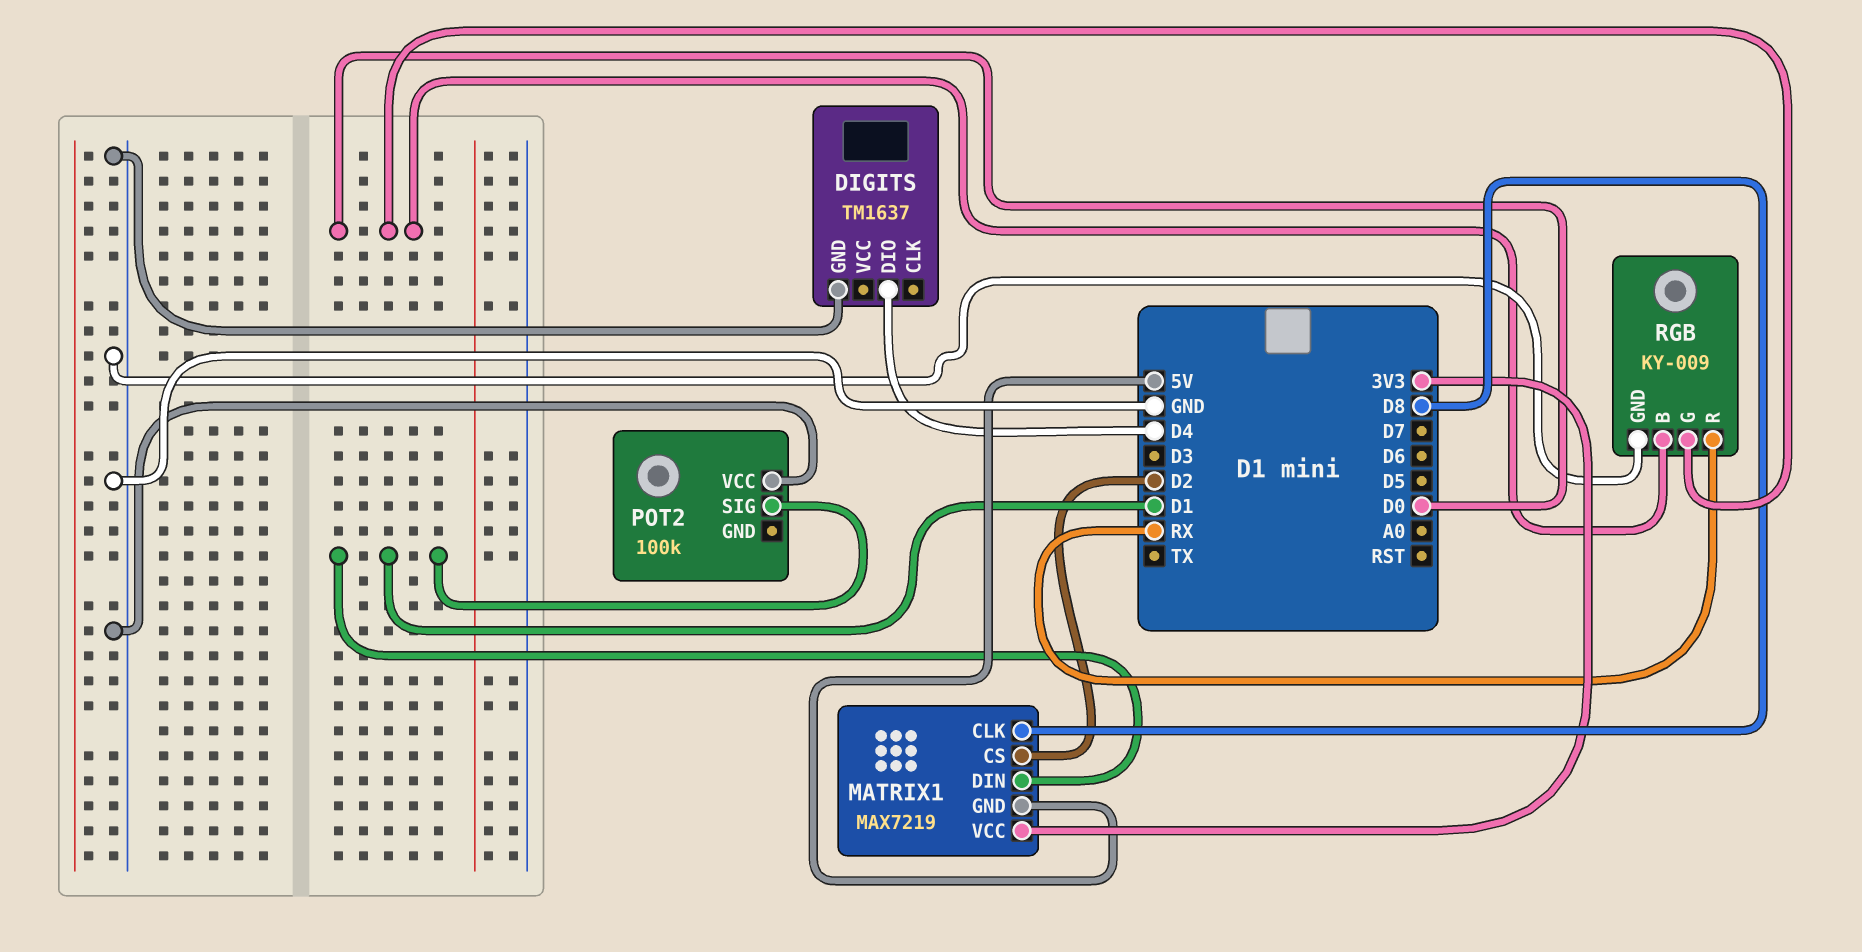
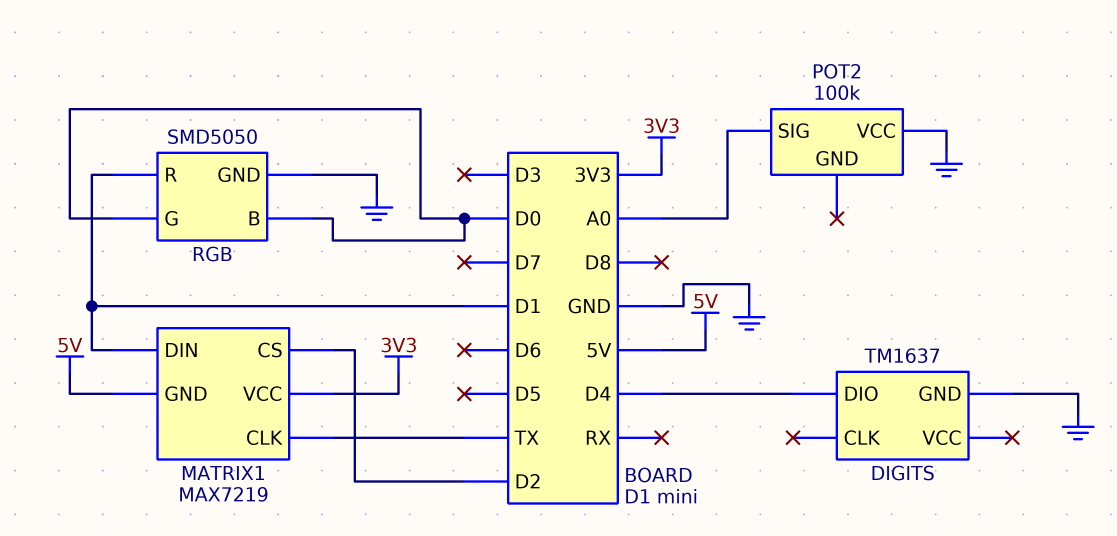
MATRIX1 pin CLK: D8 -> TX
POT2 pin SIG: D1 -> A0
RGB: KY-009 -> SMD5050
RGB pin R: RX -> D1

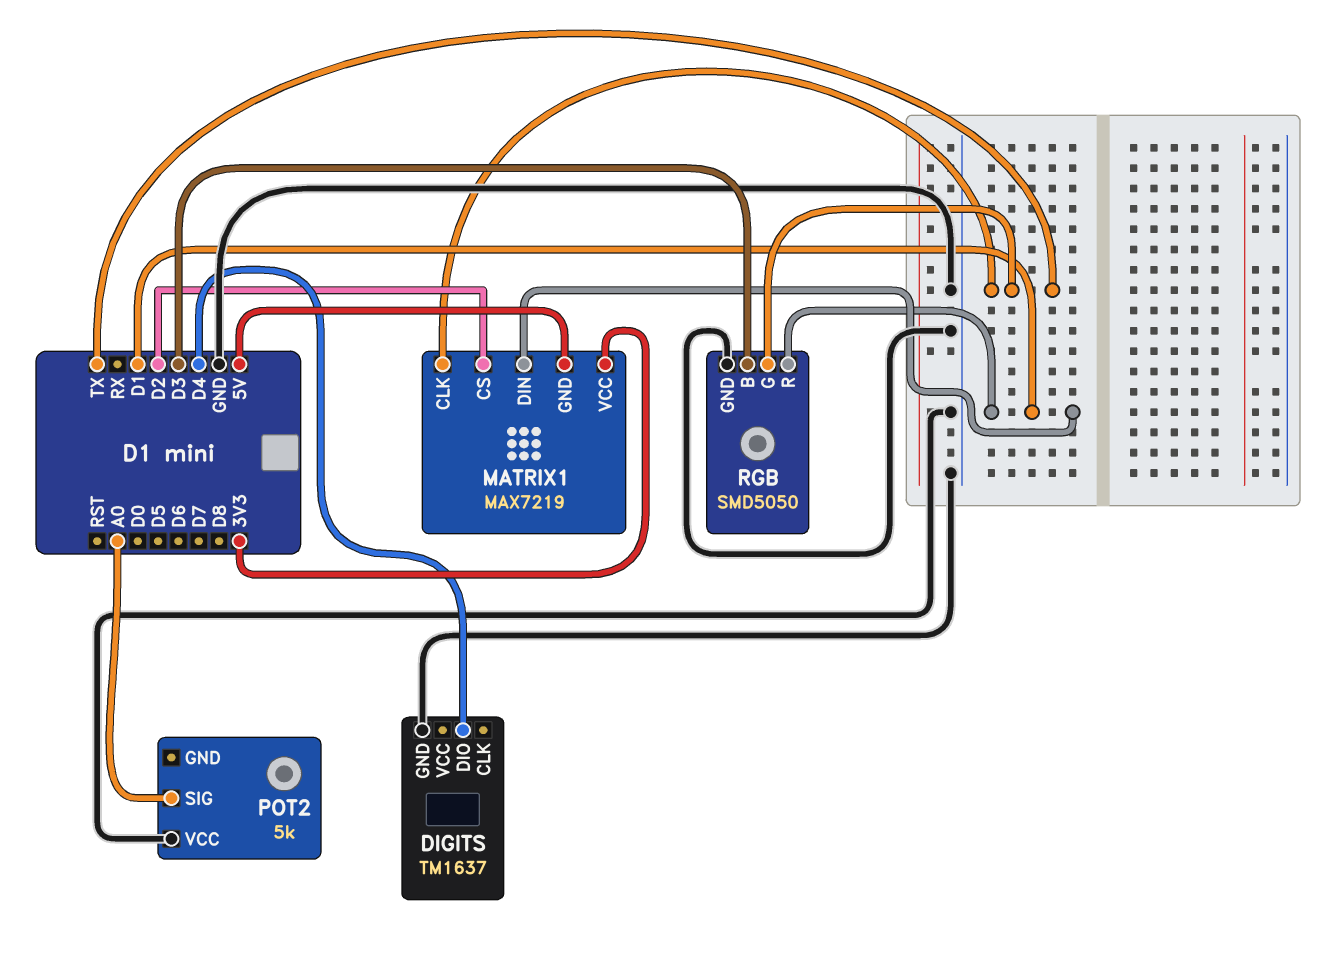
POT2: 100k -> 5k
RGB pin B: D0 -> D3
RGB pin G: D0 -> TX

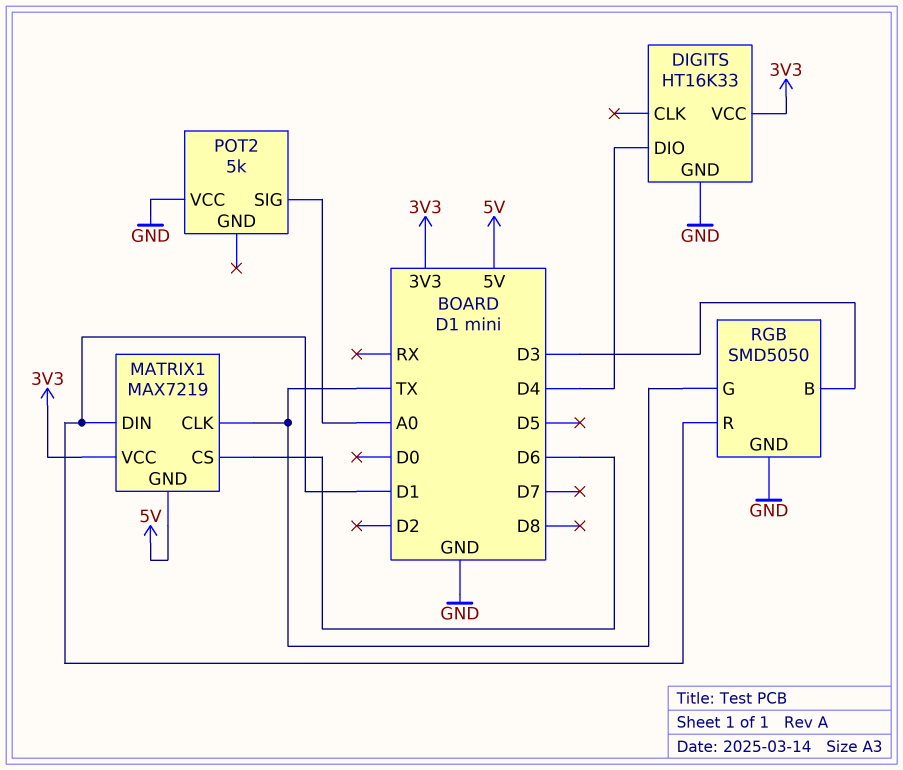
DIGITS: TM1637 -> HT16K33
DIGITS pin VCC: none -> 3V3
MATRIX1 pin CS: D2 -> D6

